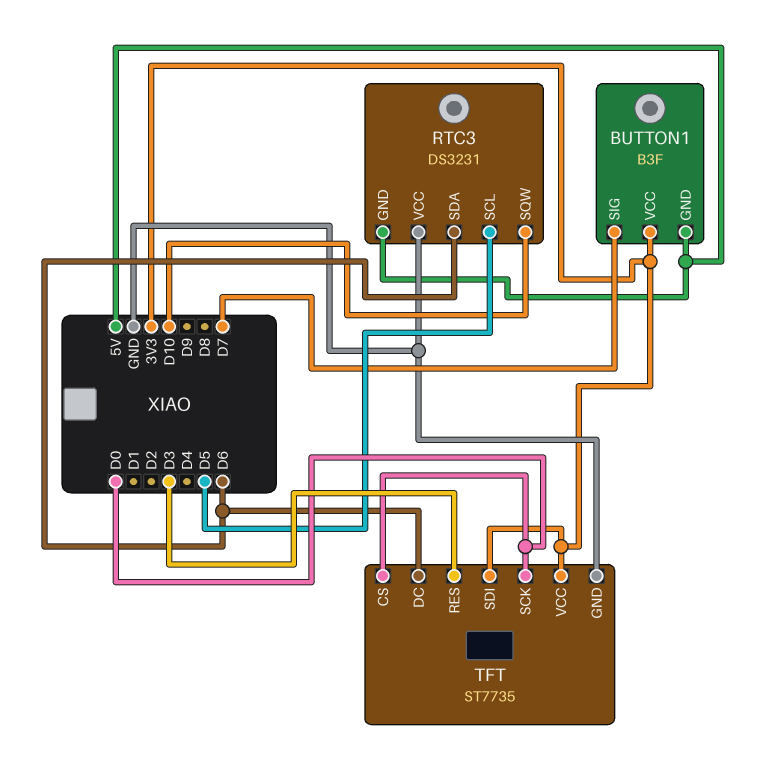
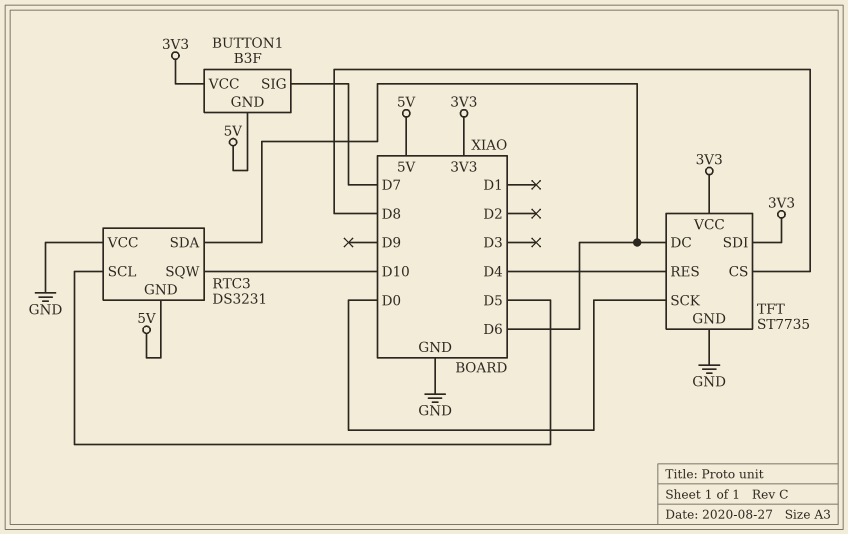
TFT pin CS: D0 -> D8
TFT pin RES: D3 -> D4

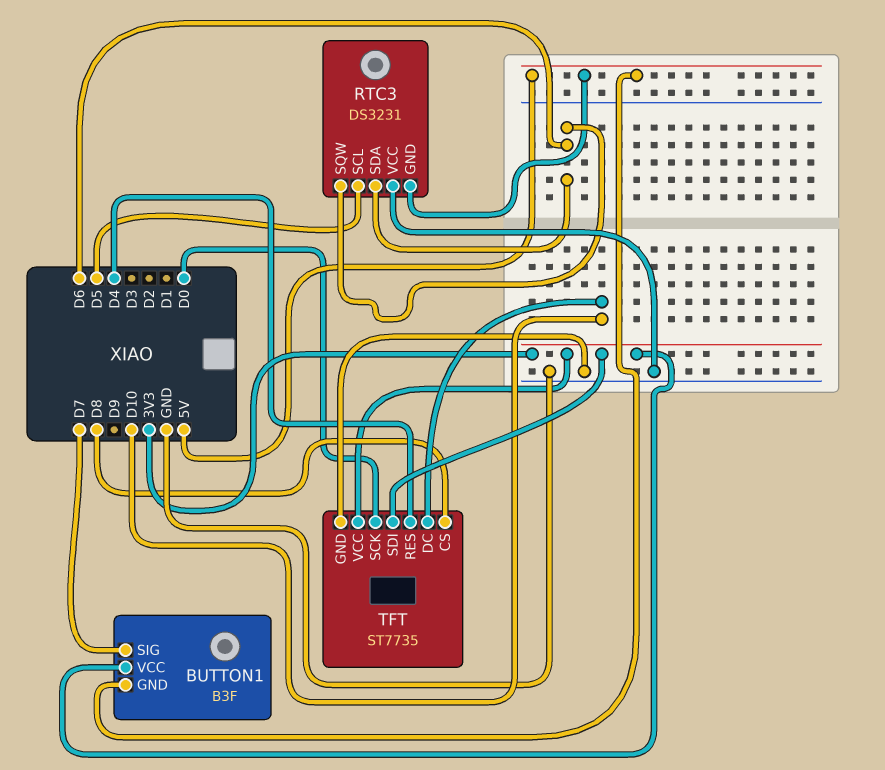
RTC3 pin SQW: D10 -> D6
TFT pin DC: D6 -> D10

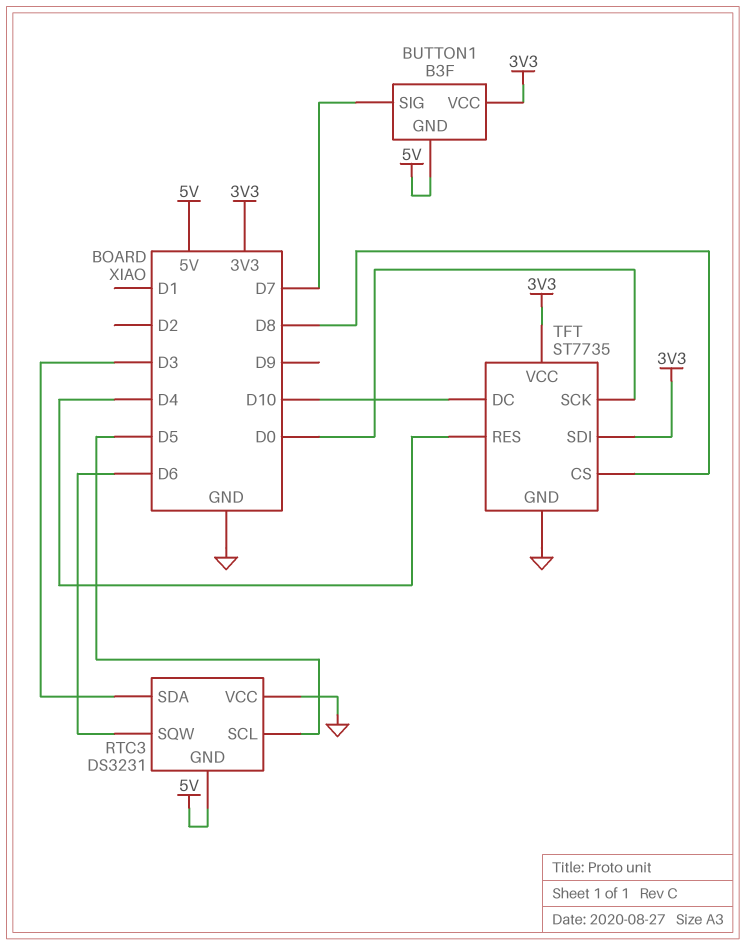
RTC3 pin SDA: D6 -> D3

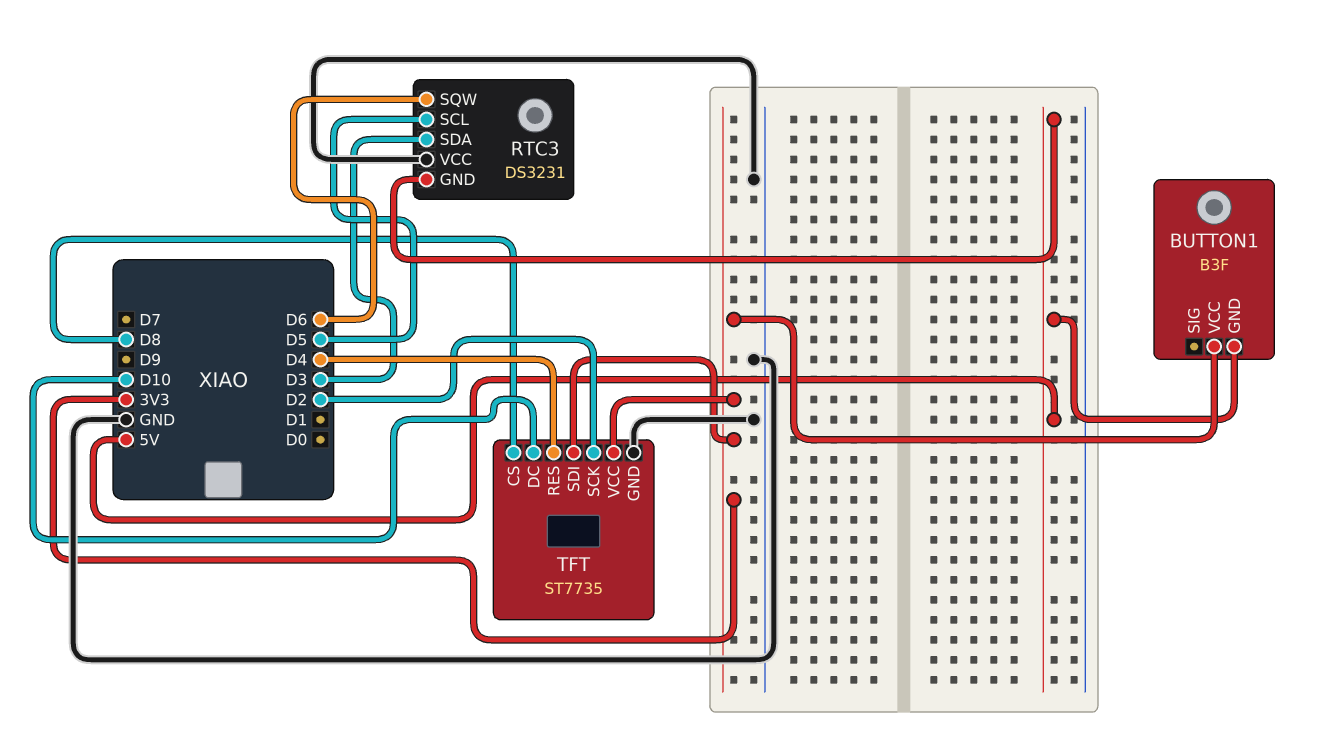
BUTTON1 pin SIG: D7 -> none
TFT pin SCK: D0 -> D2

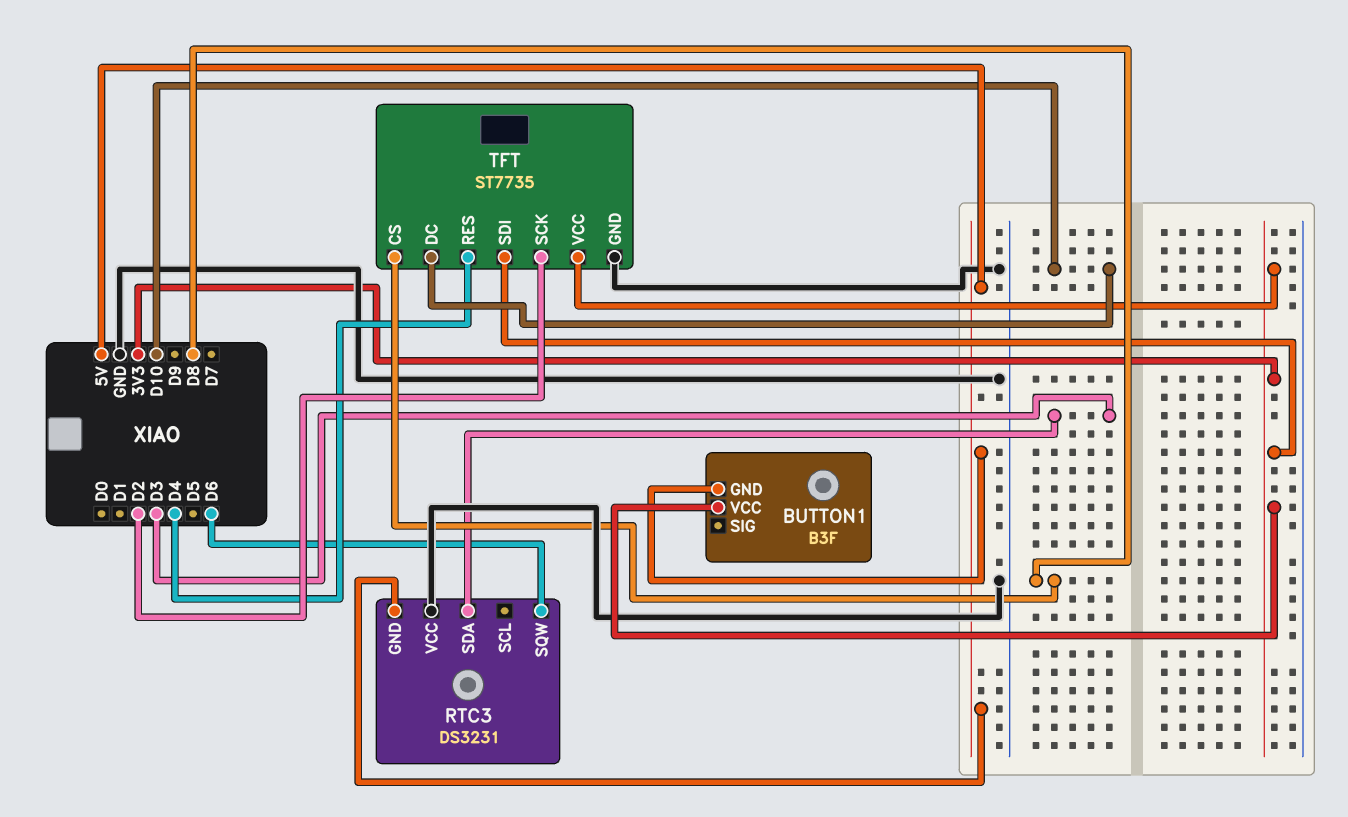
RTC3 pin SCL: D5 -> none

